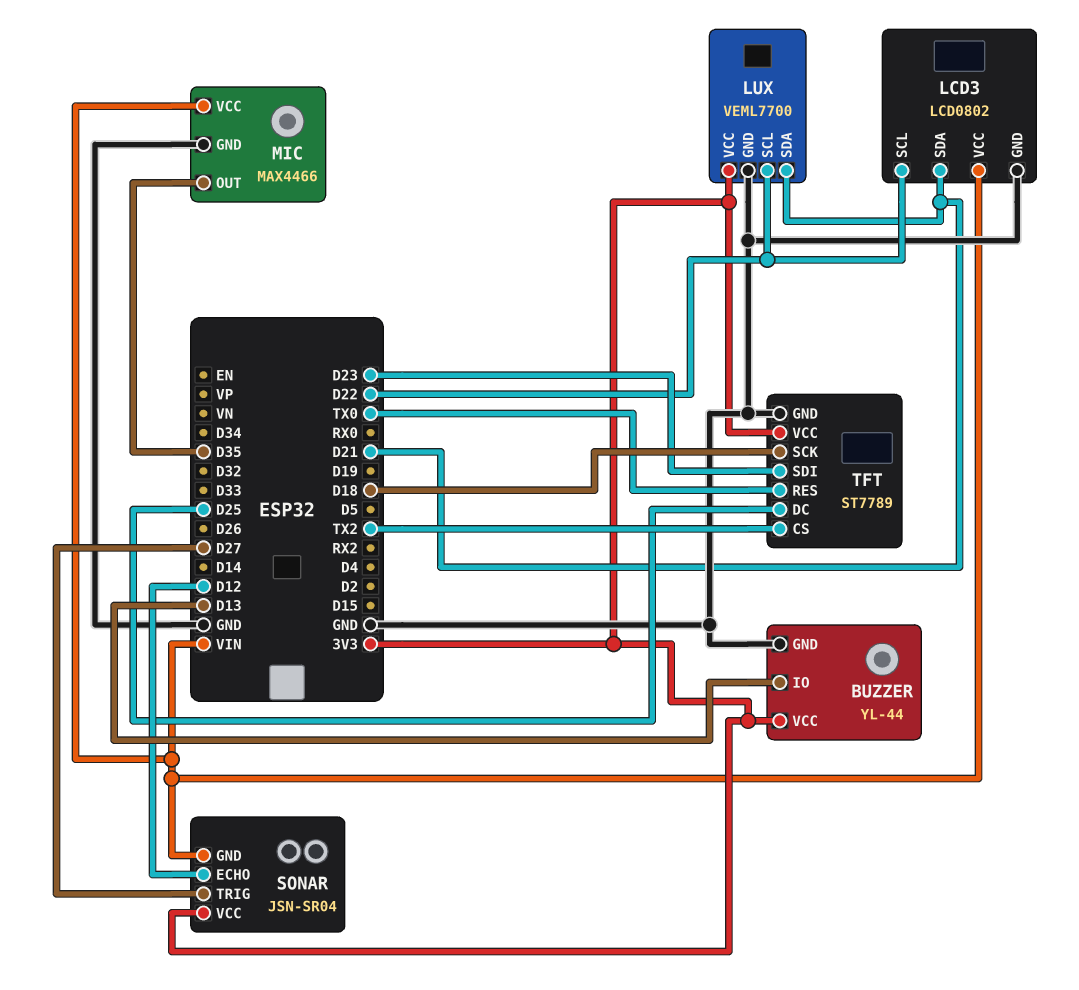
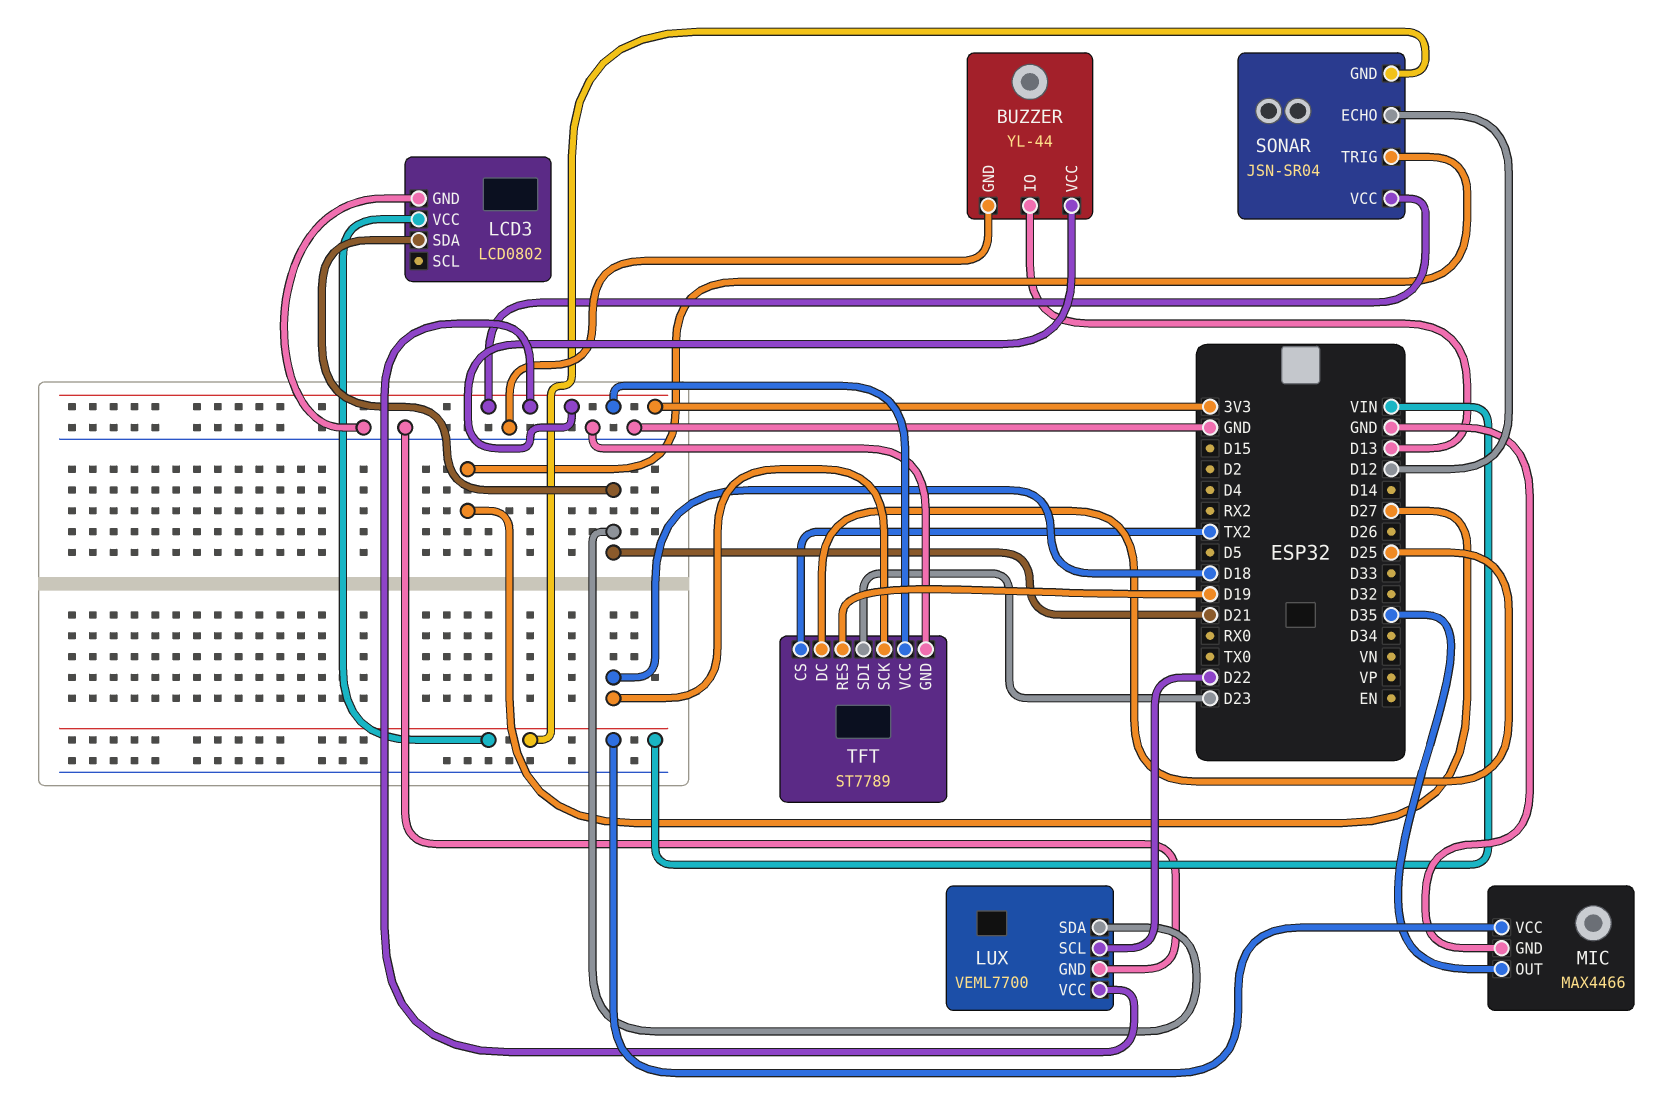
LCD3 pin SCL: D22 -> none
TFT pin RES: TX0 -> D19

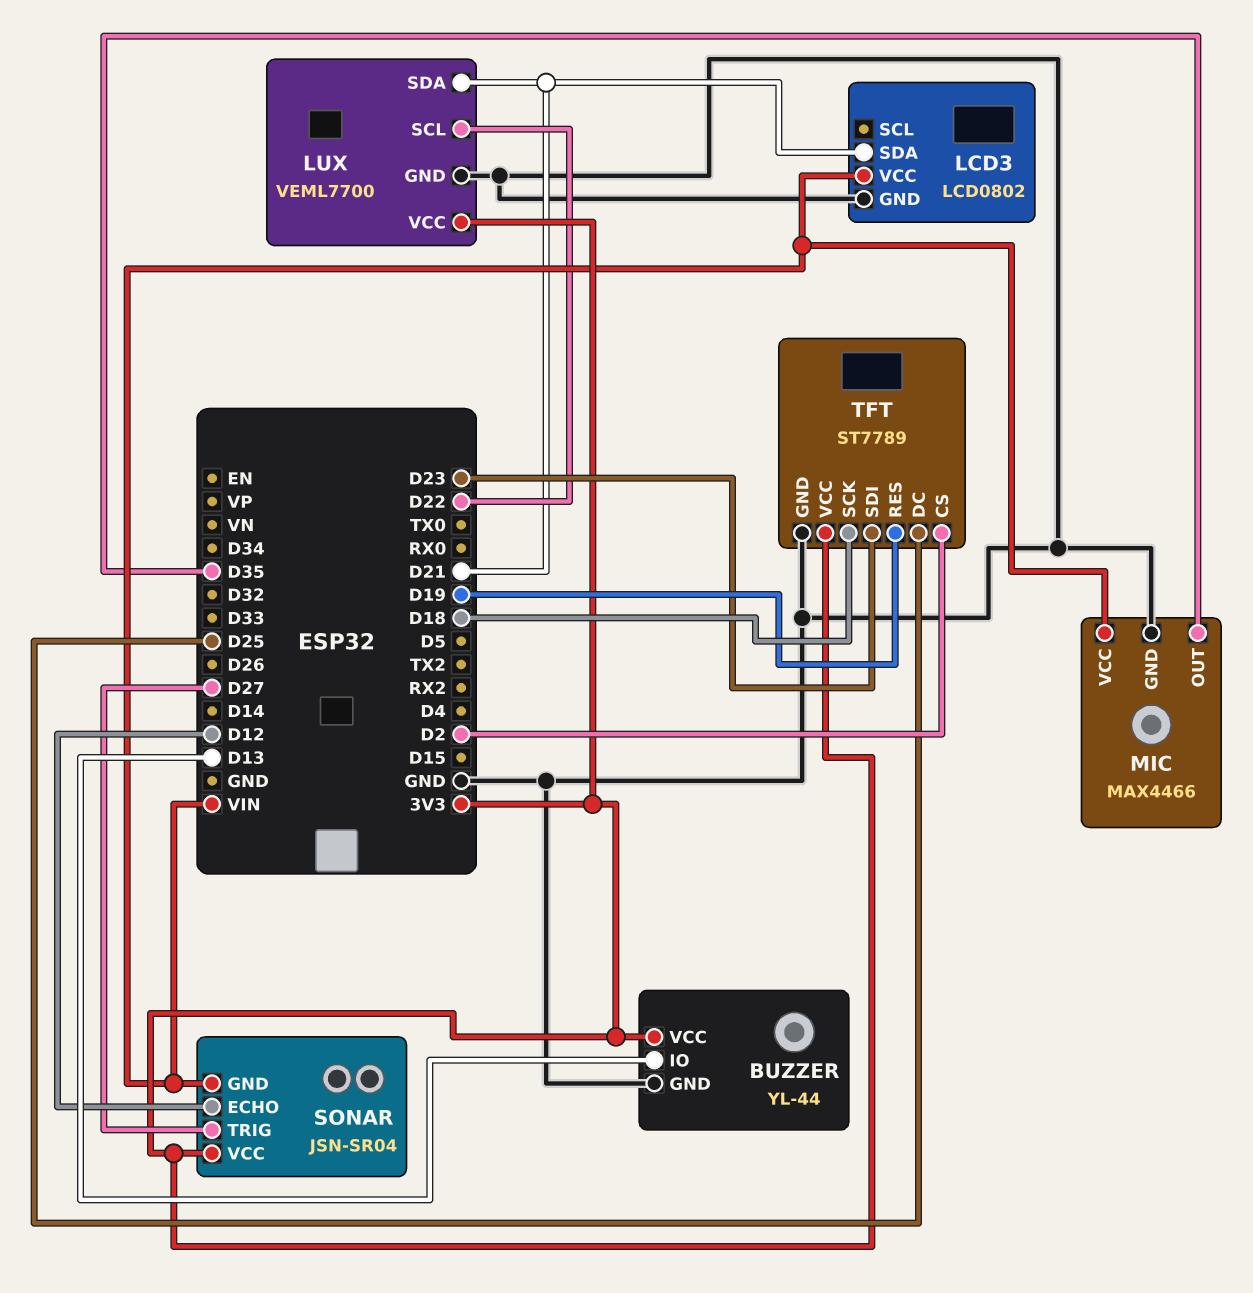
TFT pin CS: TX2 -> D2

